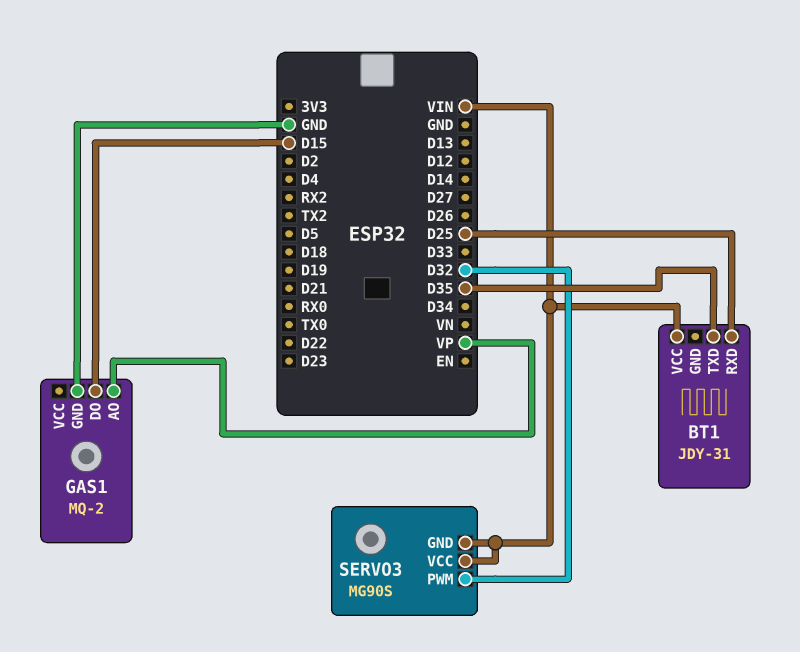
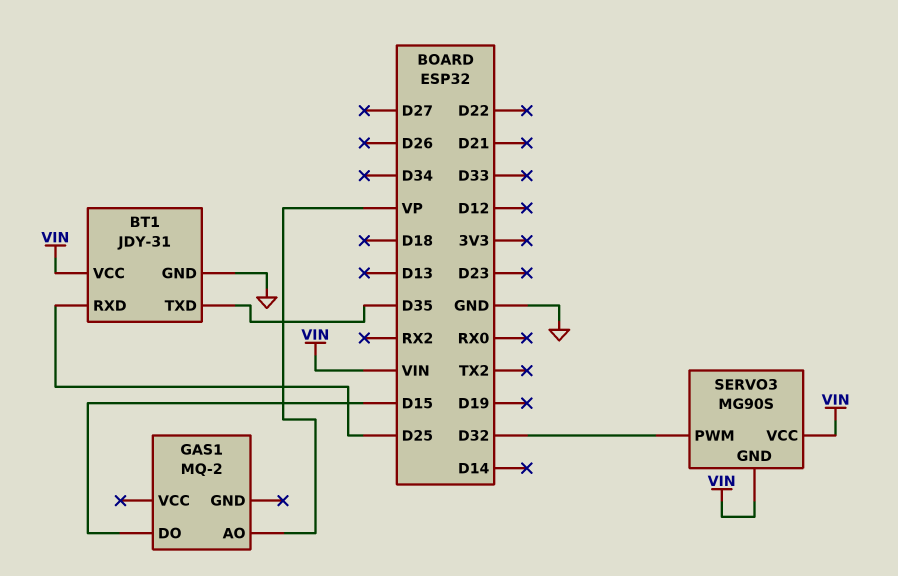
BT1 pin GND: none -> GND
GAS1 pin GND: GND -> none

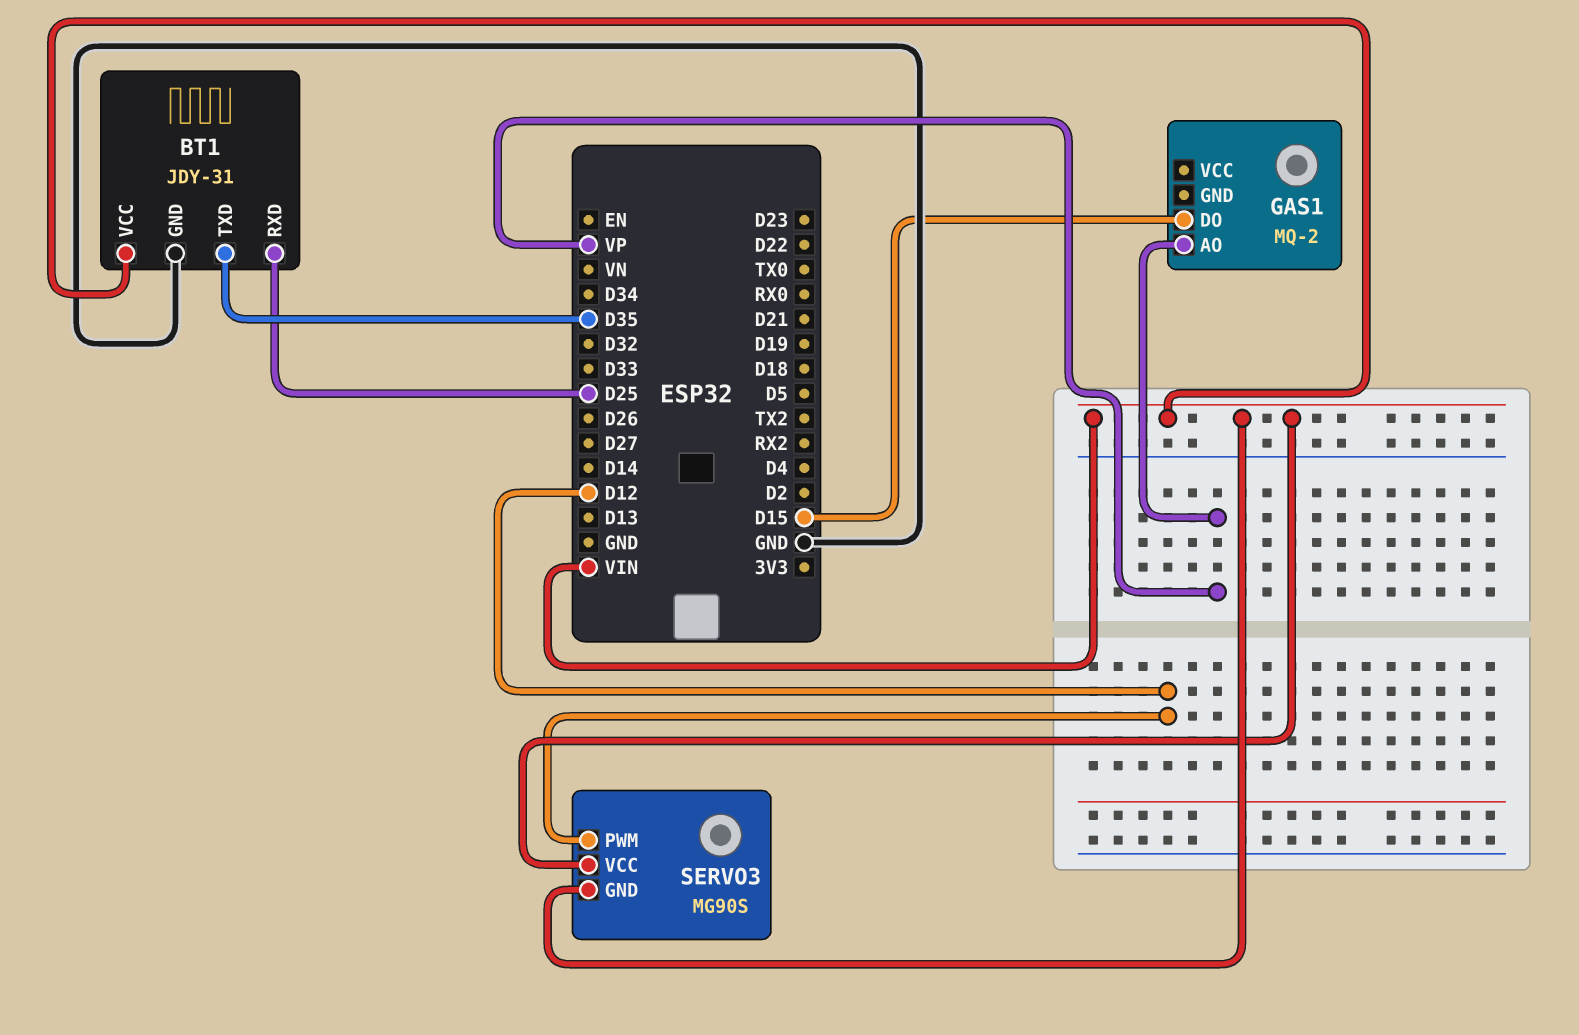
SERVO3 pin PWM: D32 -> D12

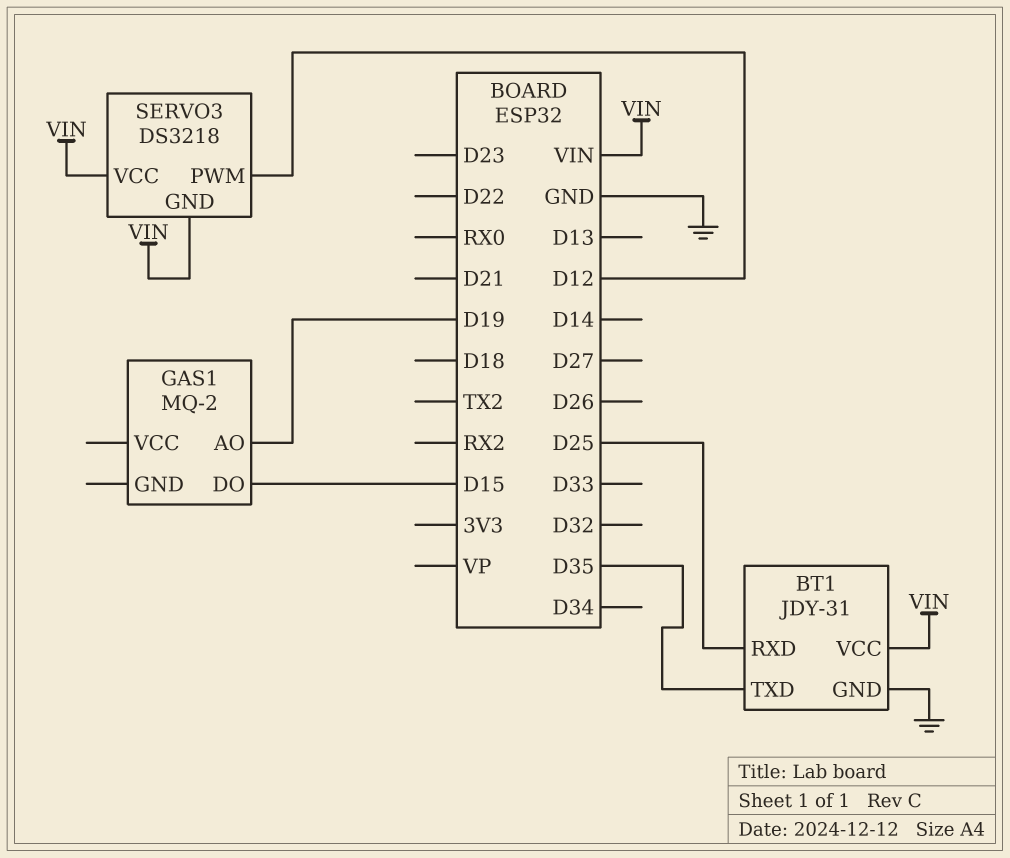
GAS1 pin AO: VP -> D19
SERVO3: MG90S -> DS3218

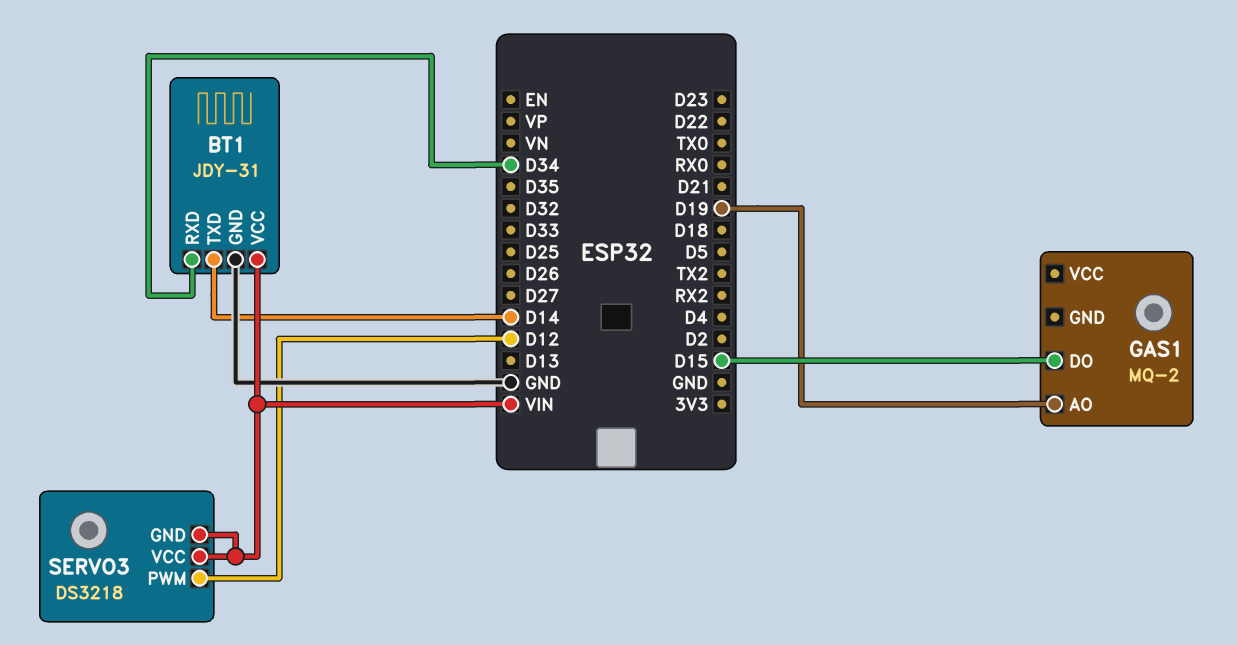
BT1 pin RXD: D25 -> D34
BT1 pin TXD: D35 -> D14

